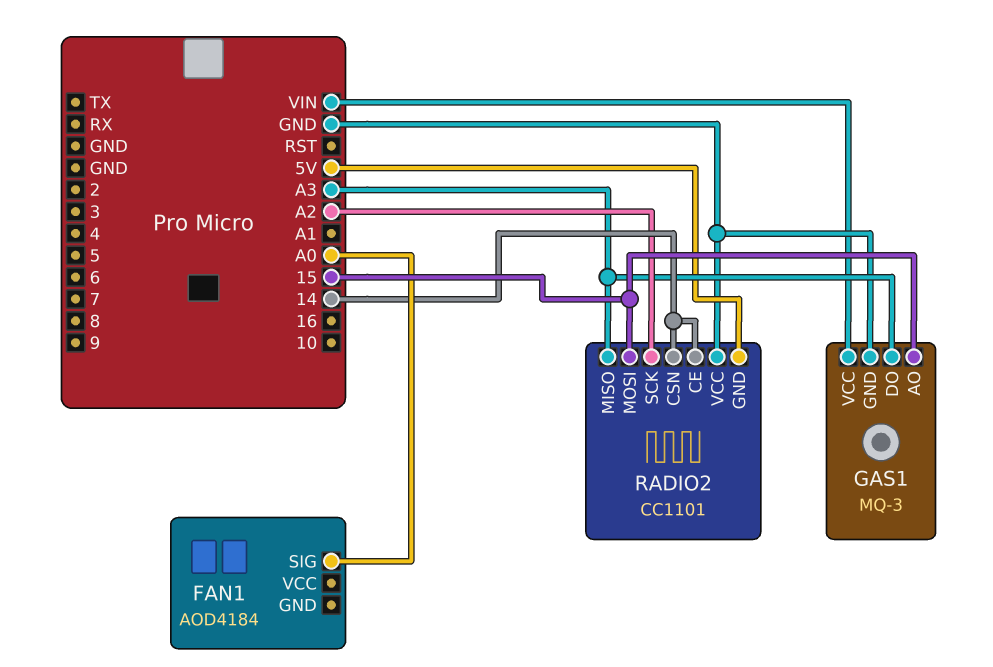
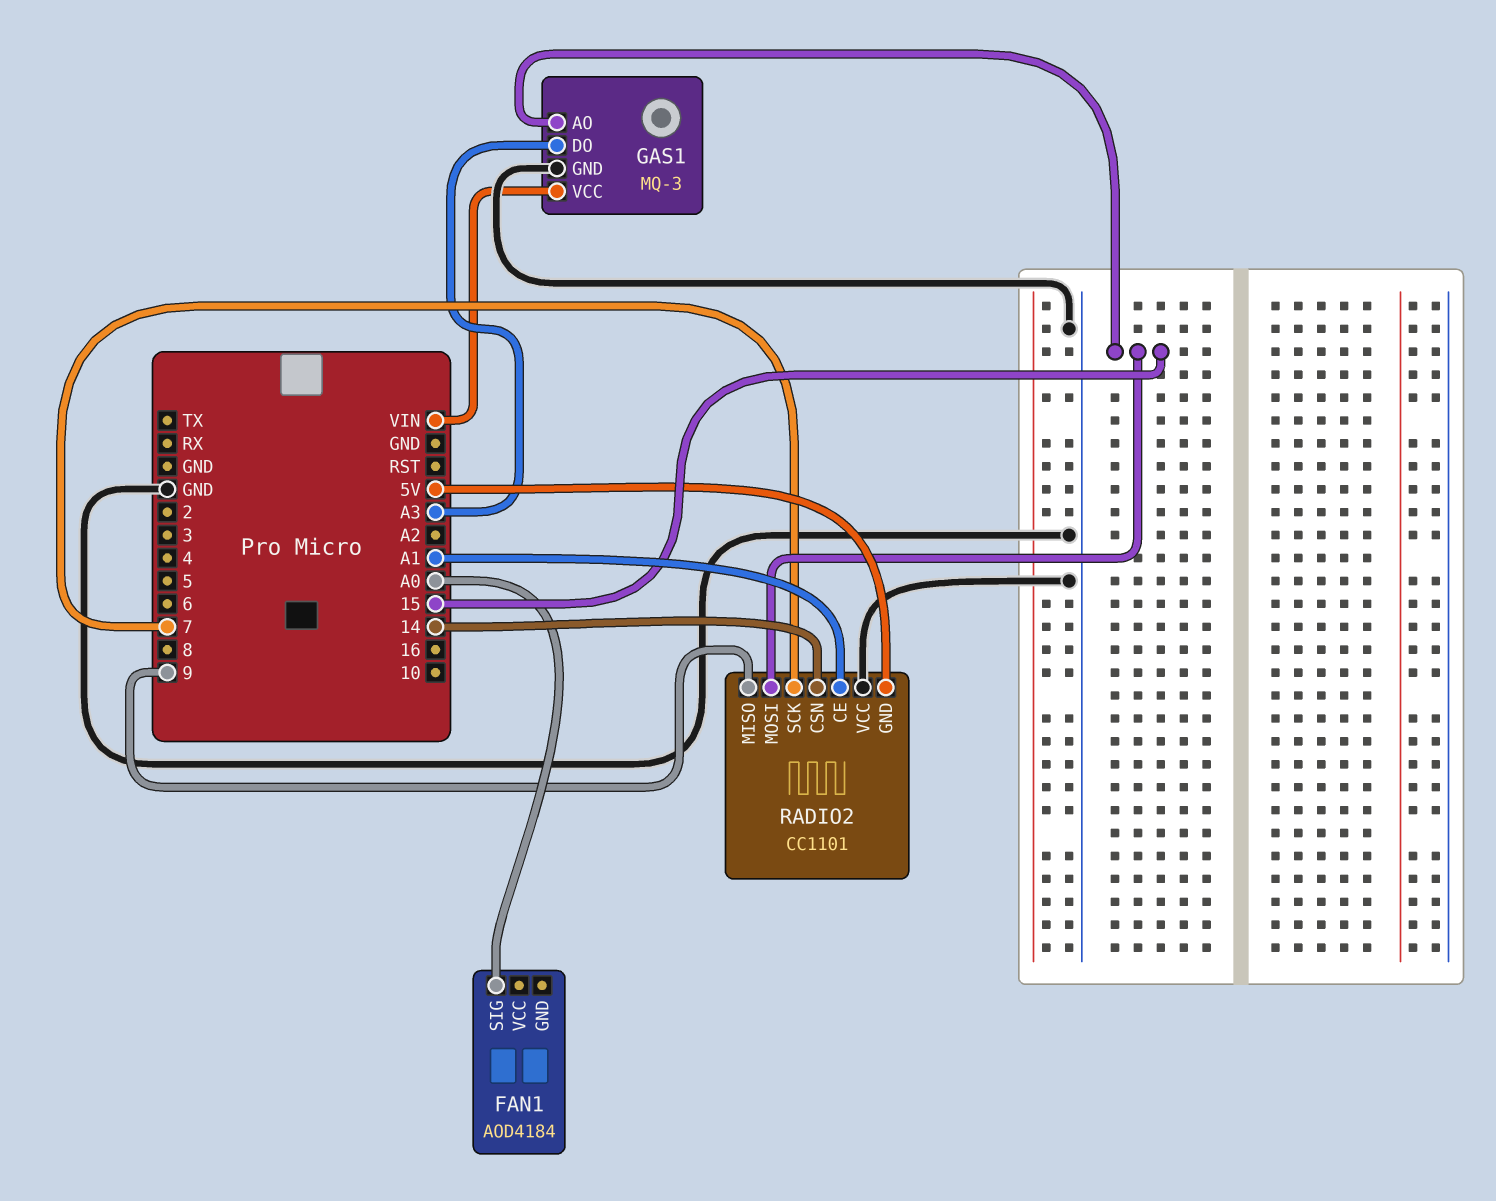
RADIO2 pin CE: 14 -> A1
RADIO2 pin MISO: A3 -> 9
RADIO2 pin SCK: A2 -> 7

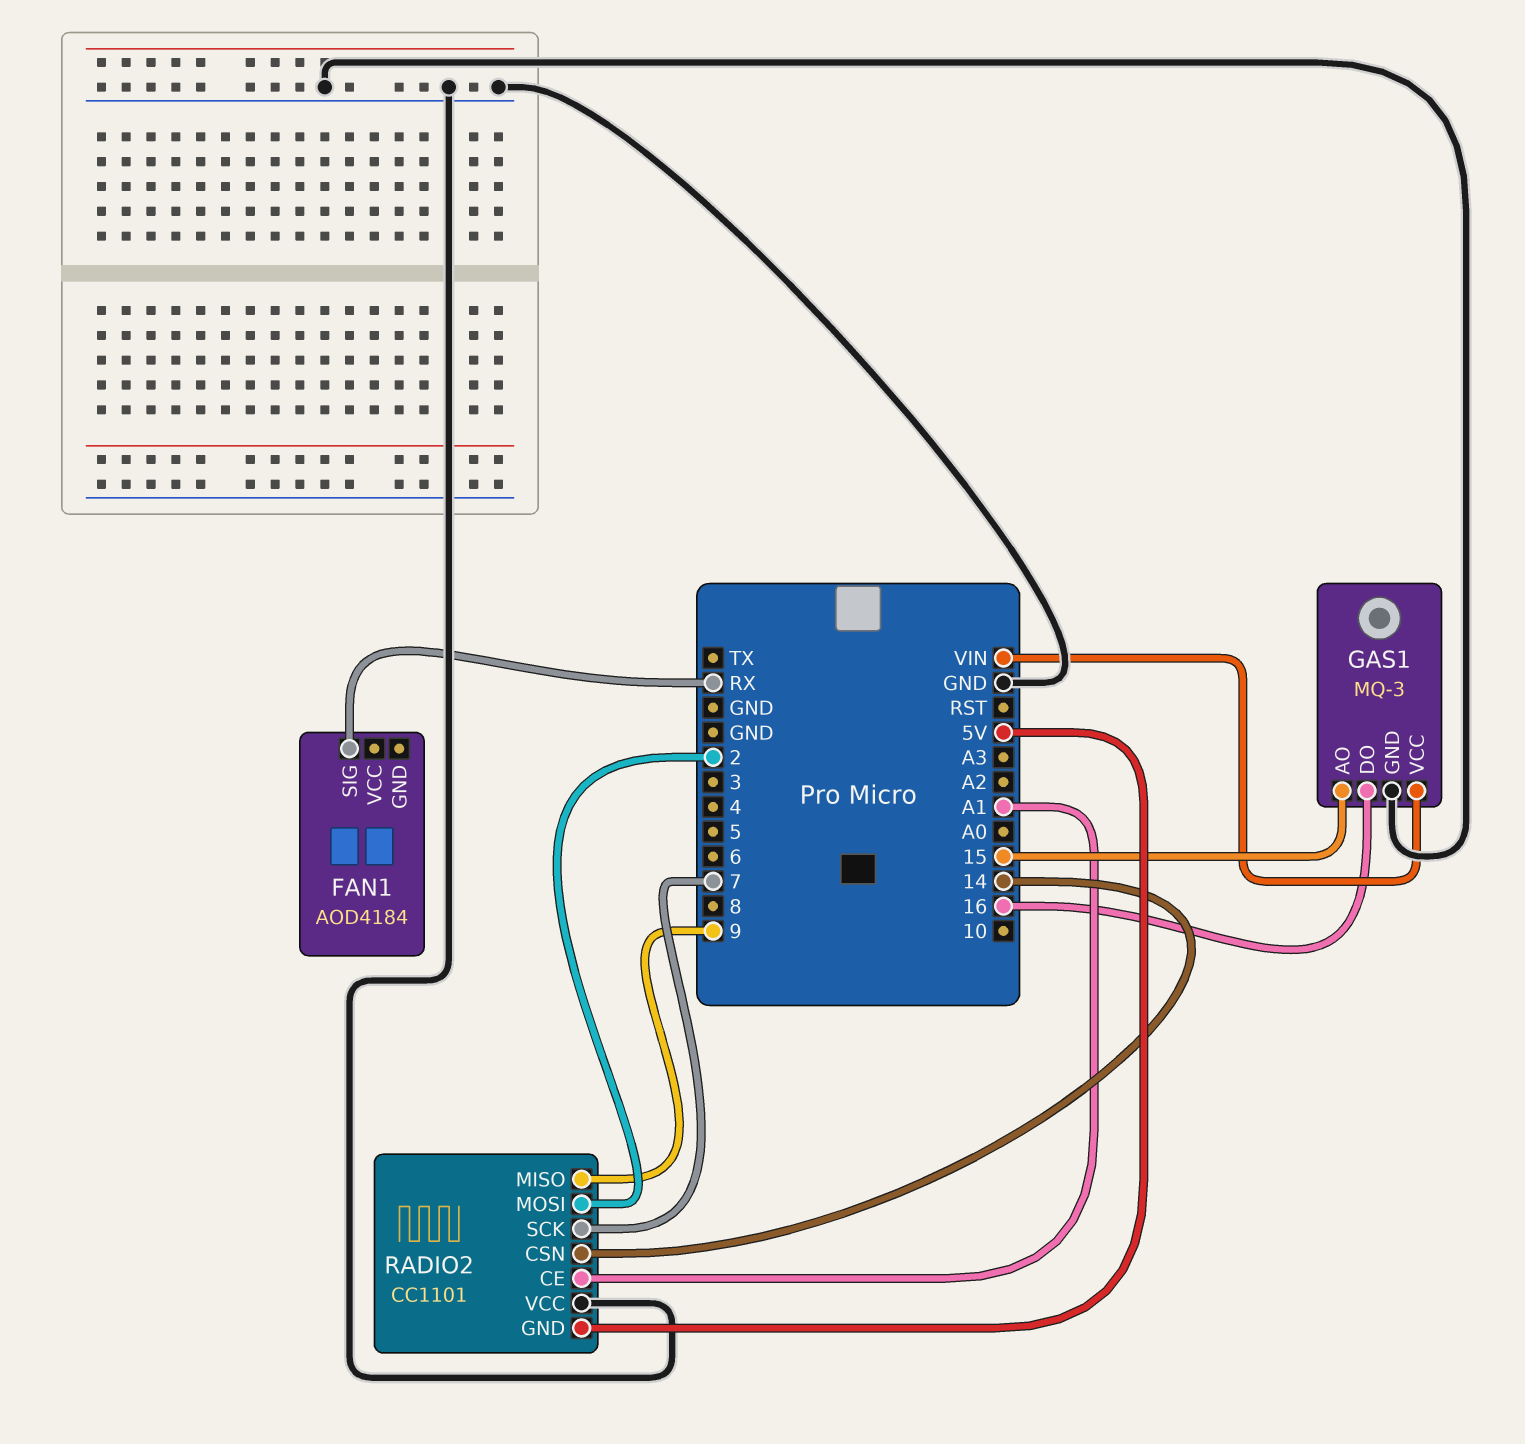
FAN1 pin SIG: A0 -> RX
GAS1 pin DO: A3 -> 16
RADIO2 pin MOSI: 15 -> 2

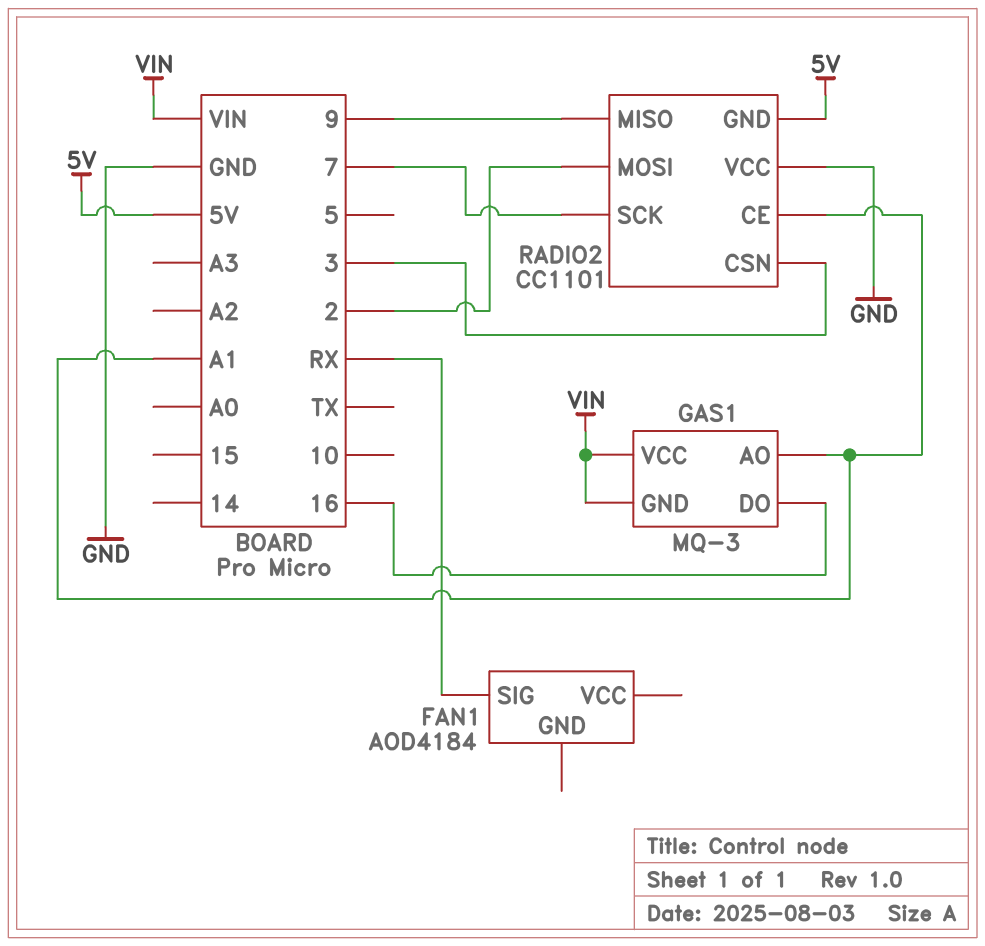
GAS1 pin AO: 15 -> A1
GAS1 pin GND: GND -> VIN
RADIO2 pin CSN: 14 -> 3

